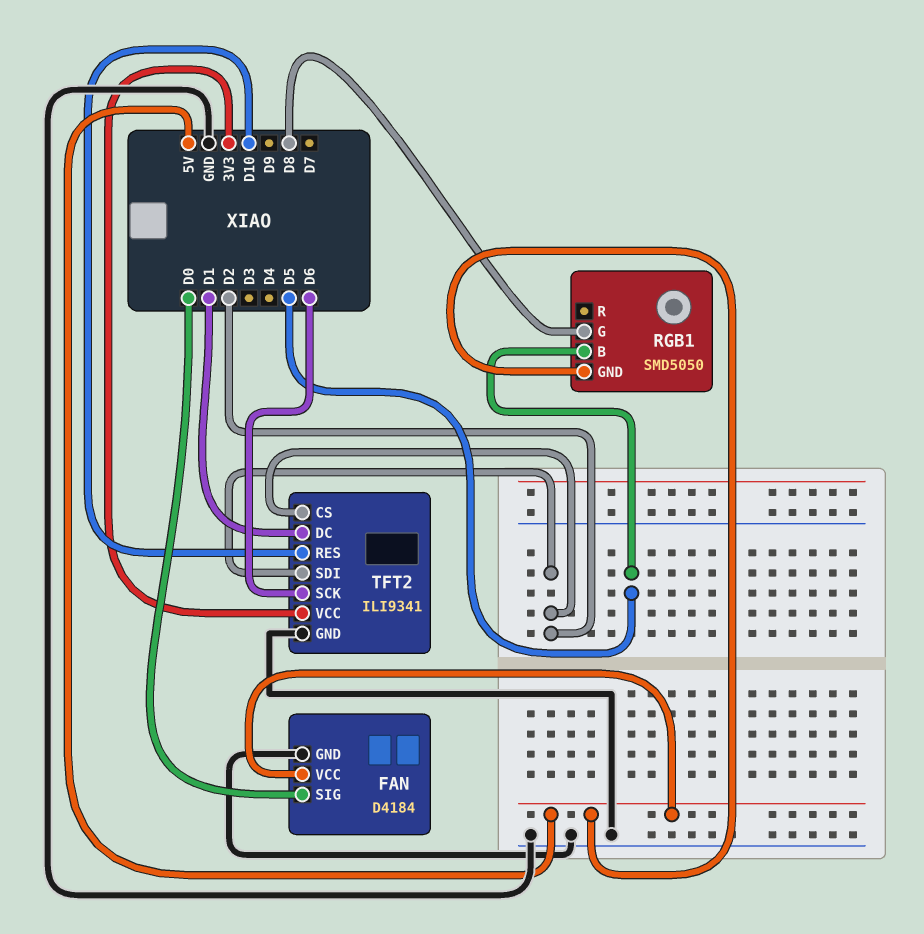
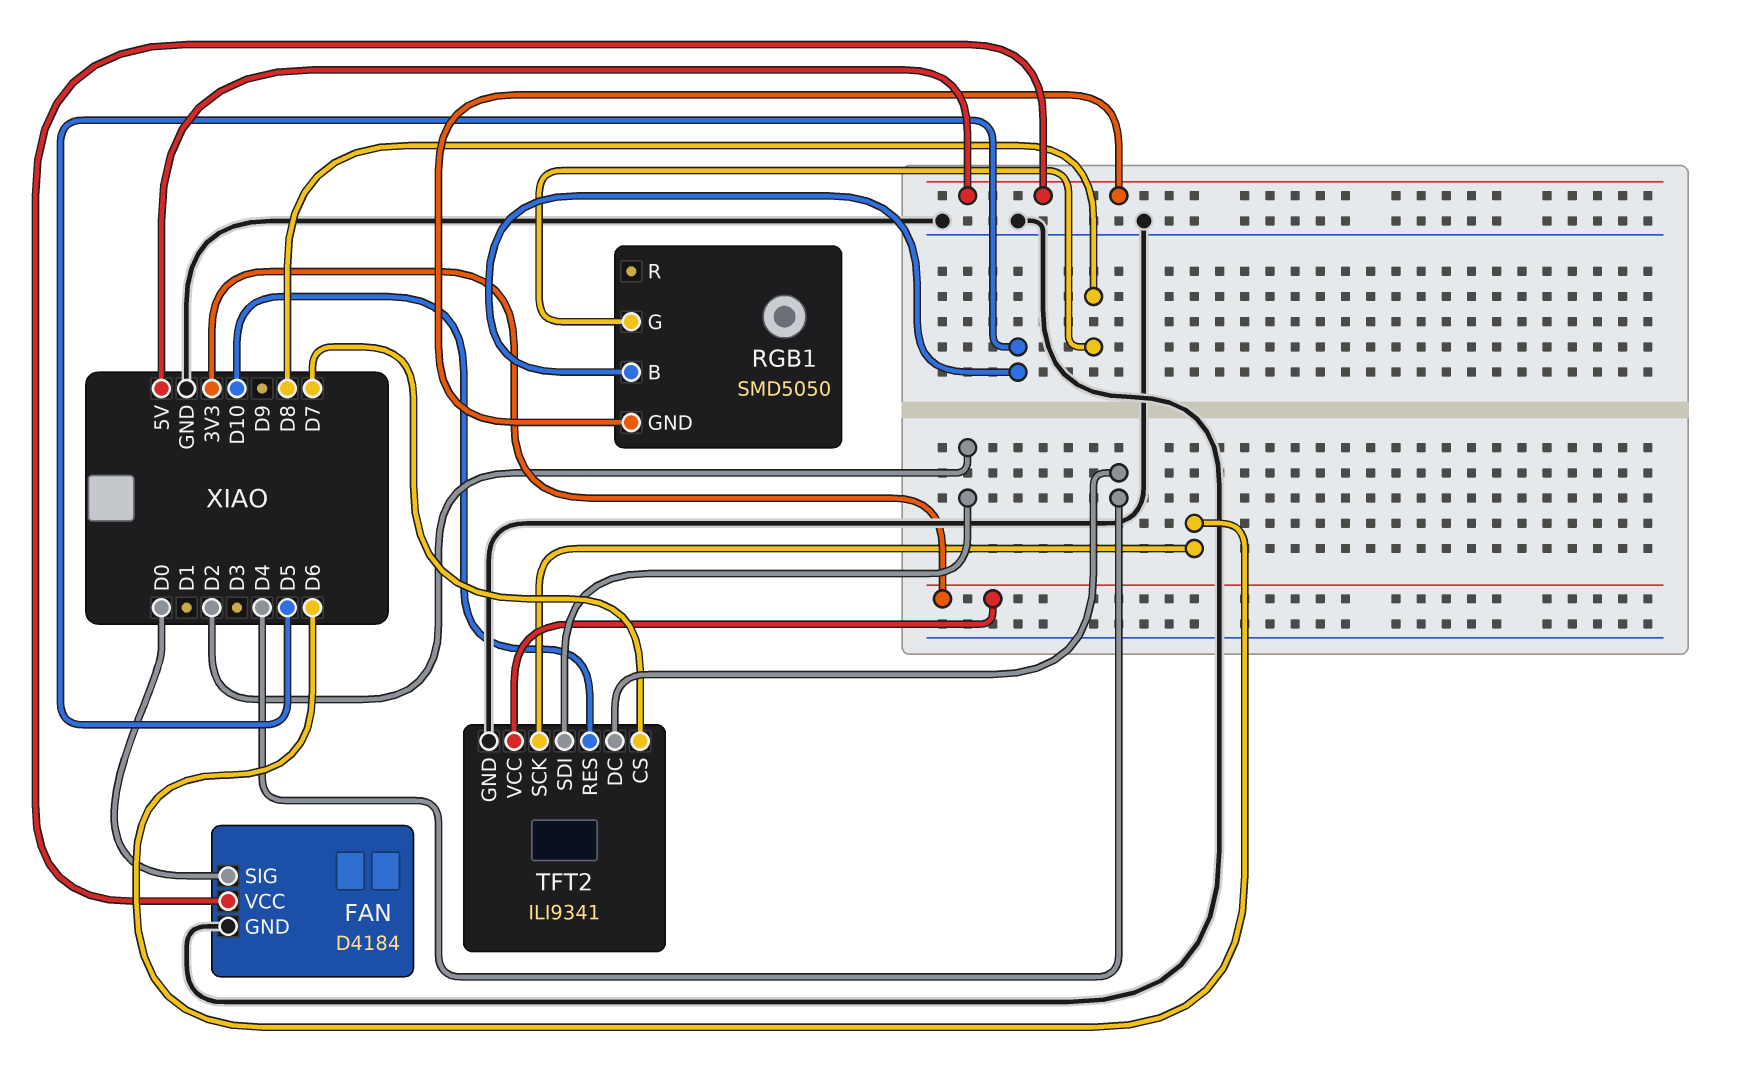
TFT2 pin CS: D2 -> D7
TFT2 pin DC: D1 -> D4

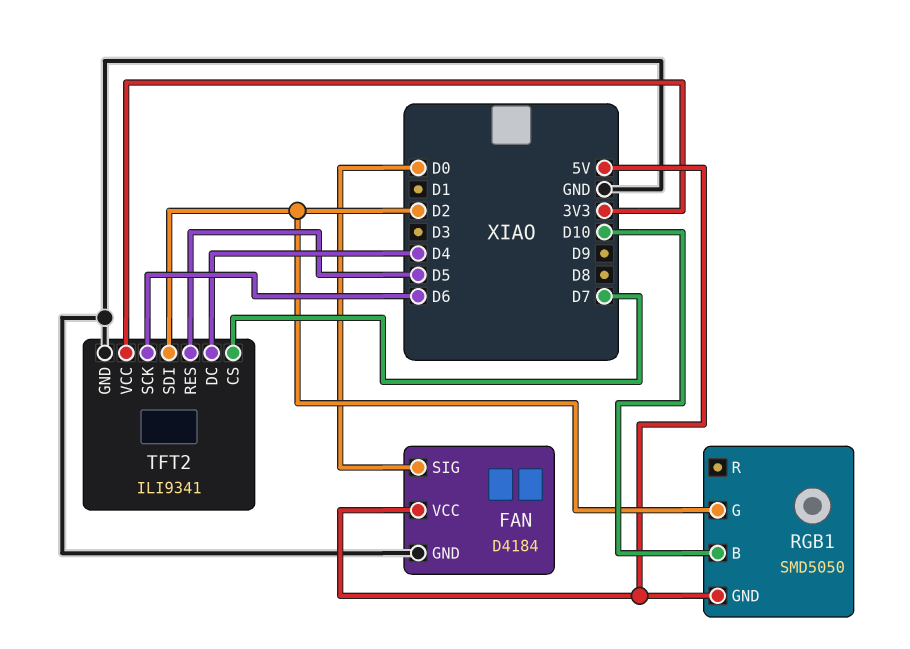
RGB1 pin B: D5 -> D10
RGB1 pin G: D8 -> D2
TFT2 pin RES: D10 -> D5

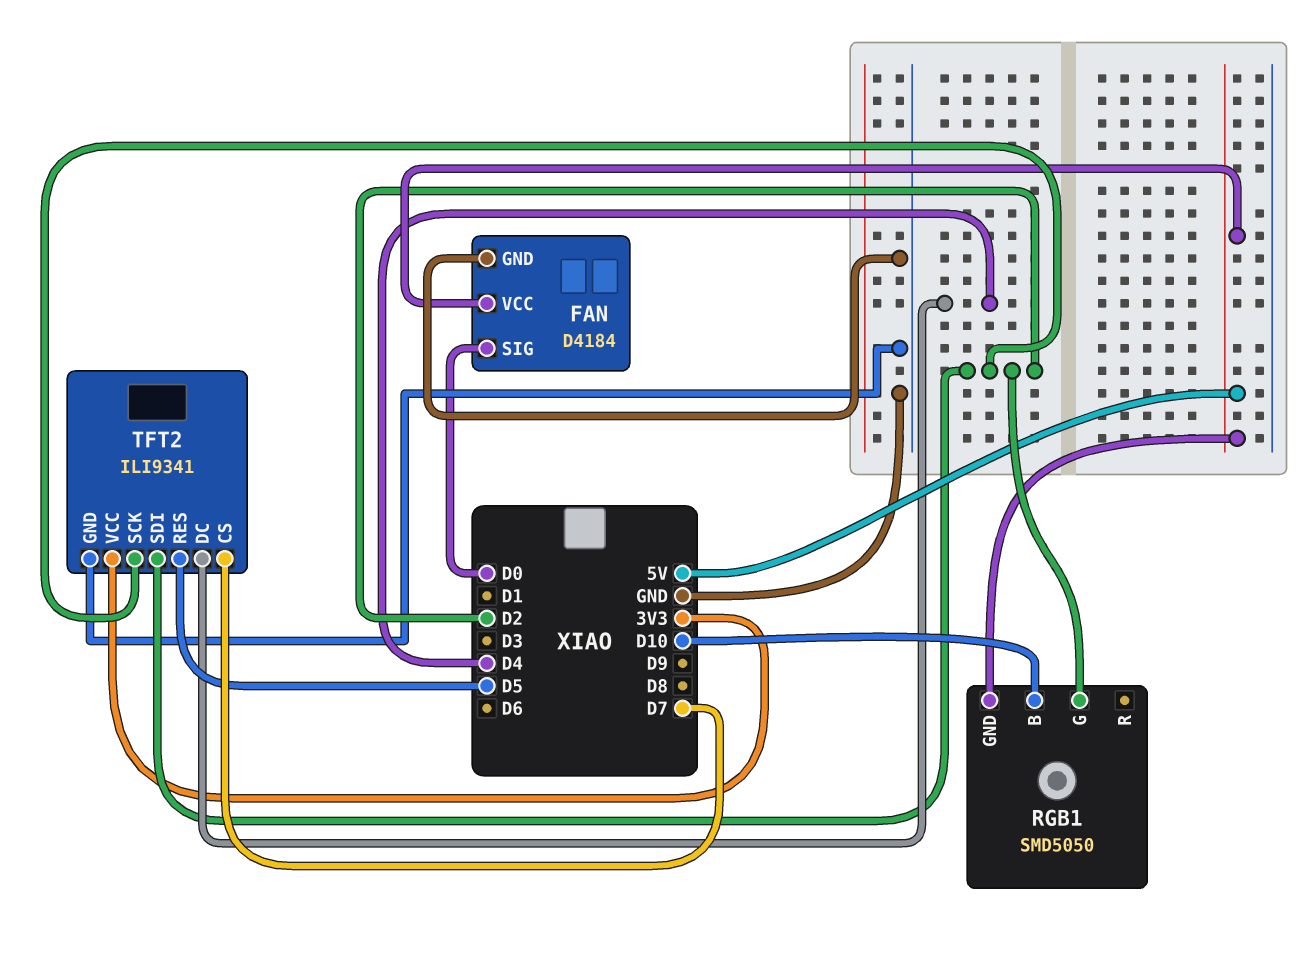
TFT2 pin SCK: D6 -> D2

